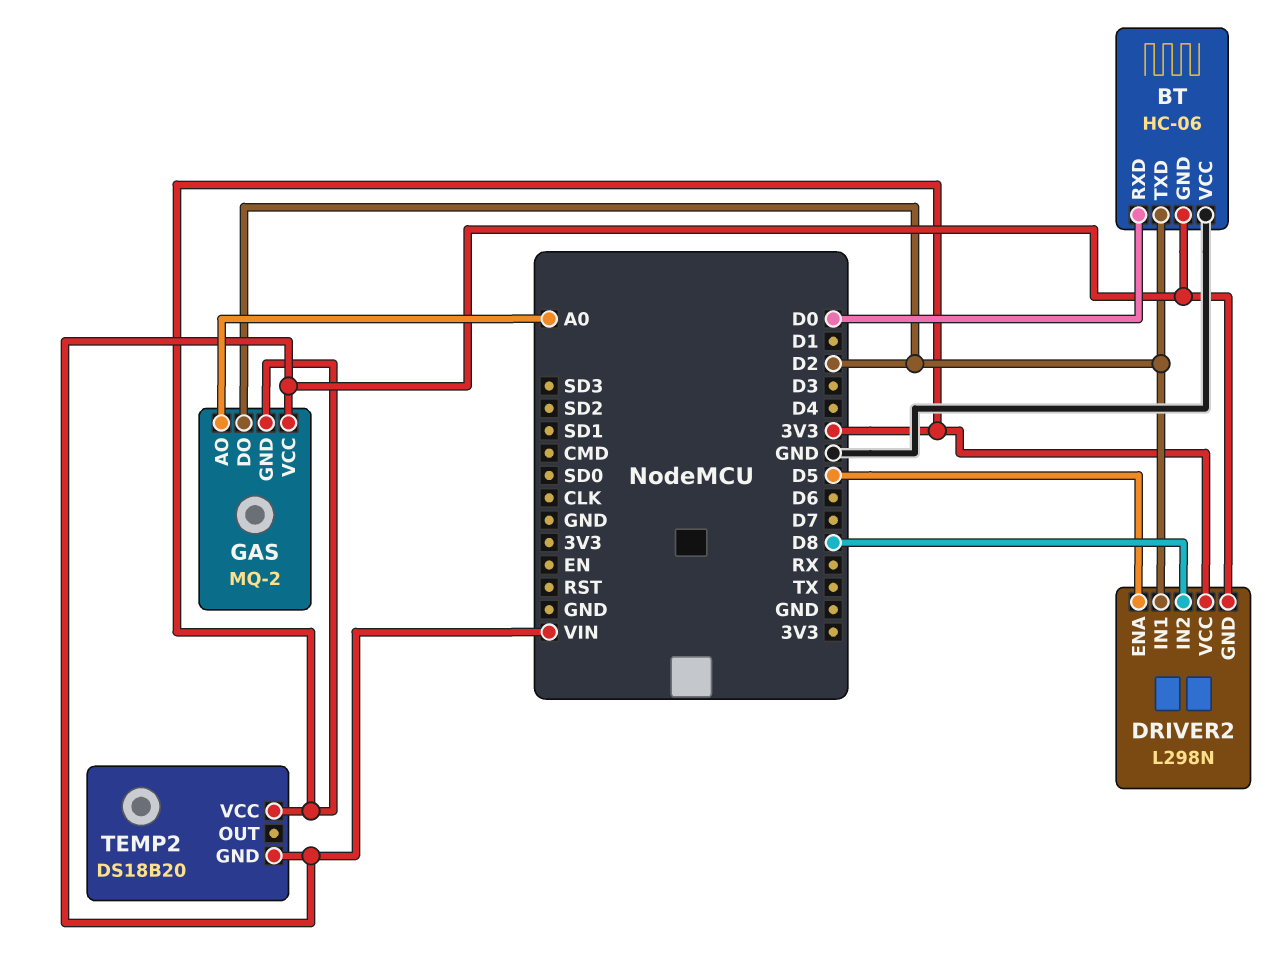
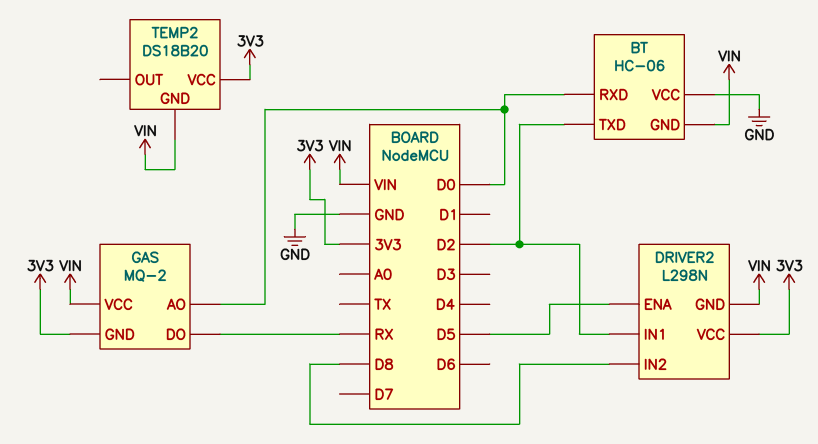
GAS pin AO: A0 -> D0
GAS pin DO: D2 -> RX

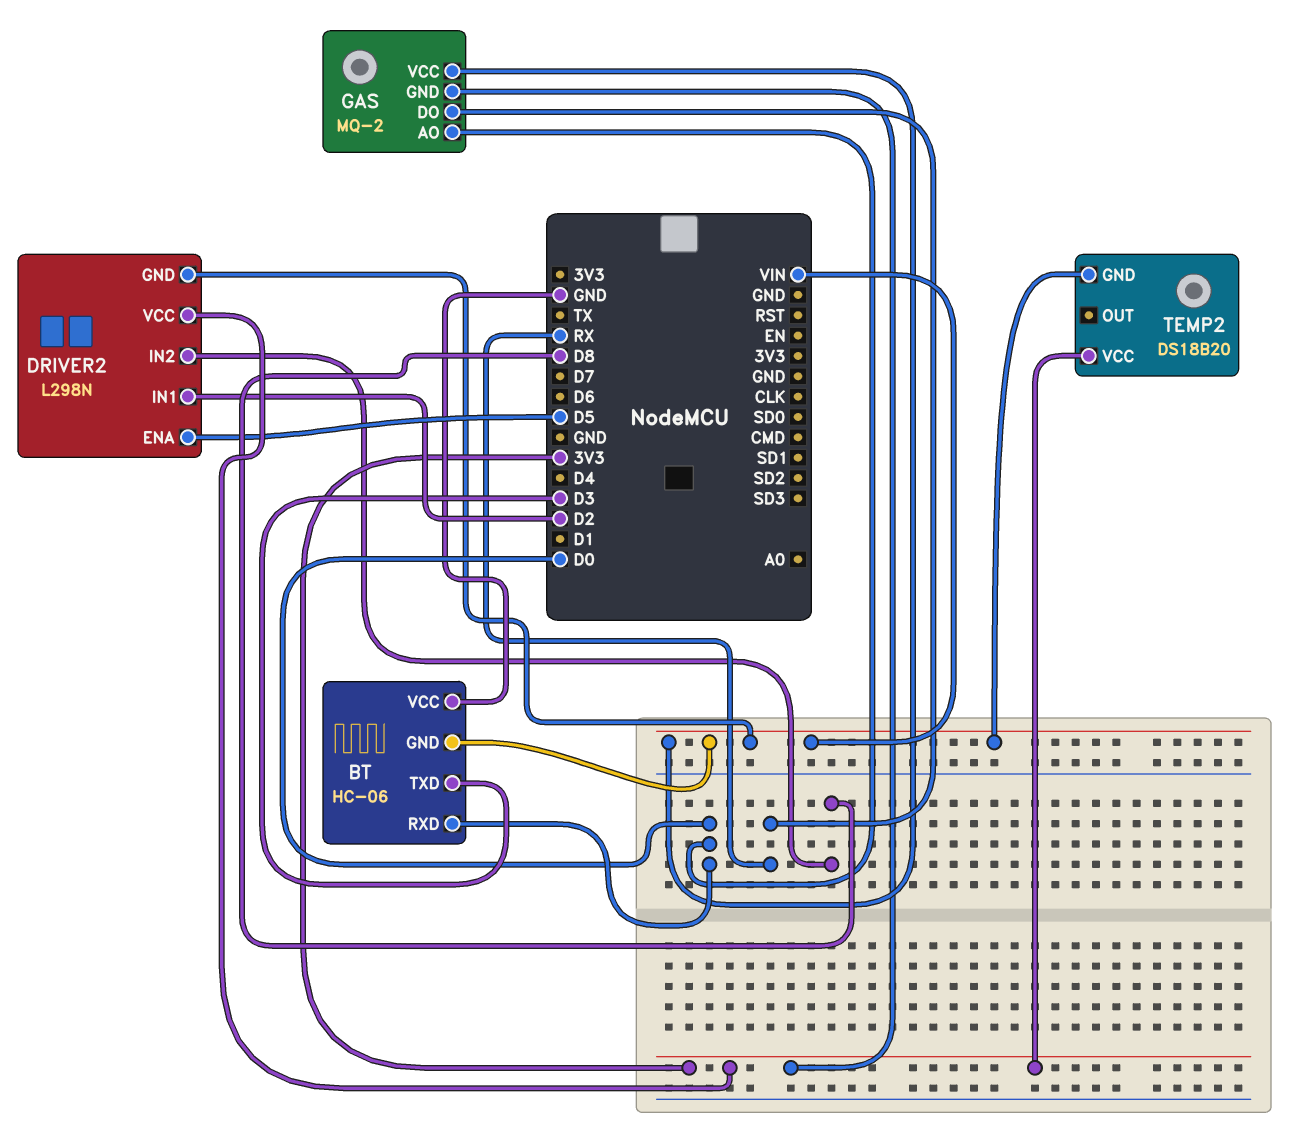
BT pin TXD: D2 -> D3

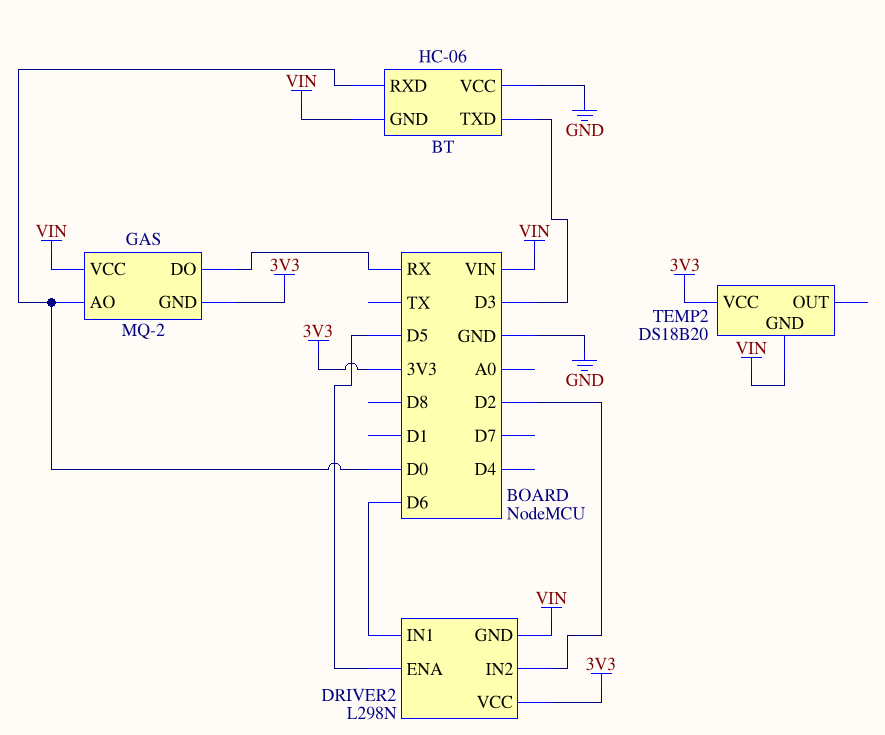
DRIVER2 pin IN1: D2 -> D6
DRIVER2 pin IN2: D8 -> D2

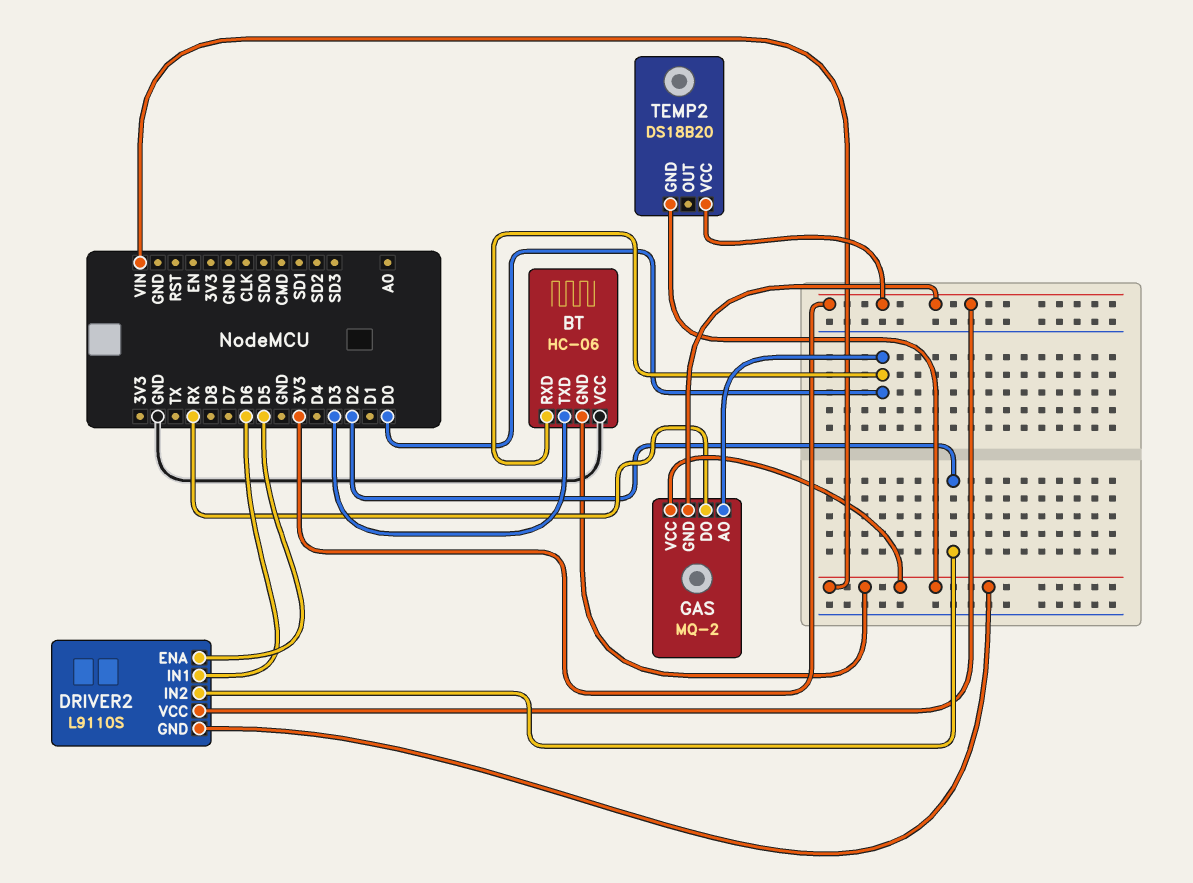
DRIVER2: L298N -> L9110S

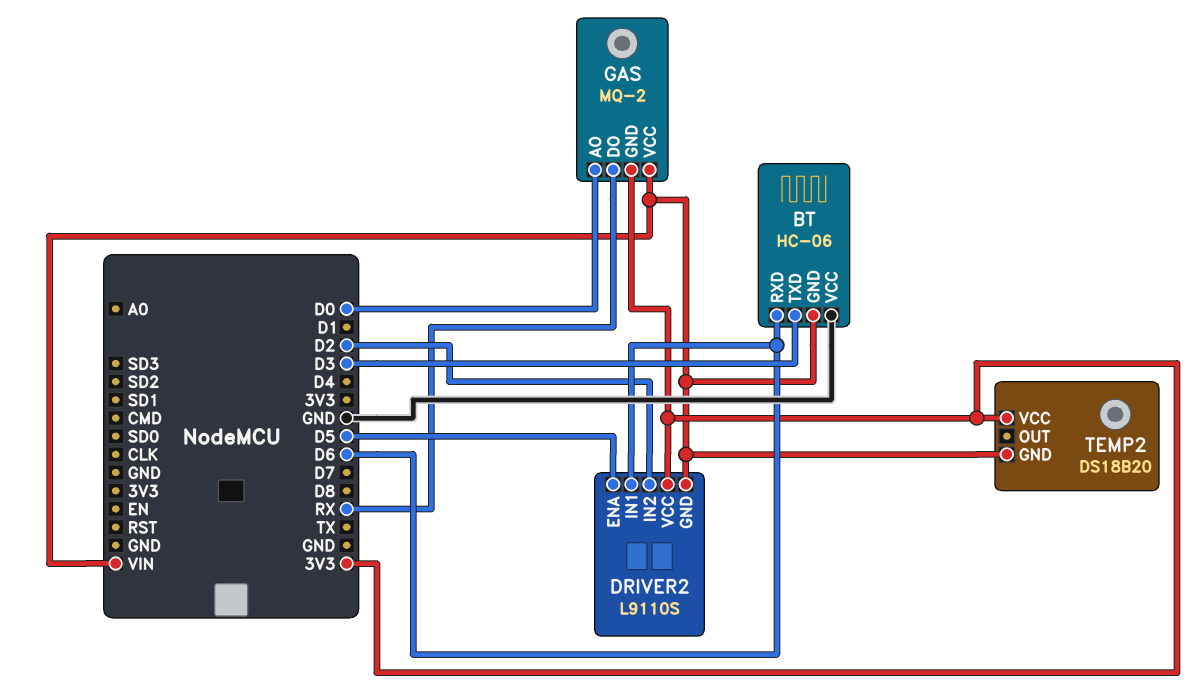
BT pin RXD: D0 -> D6

